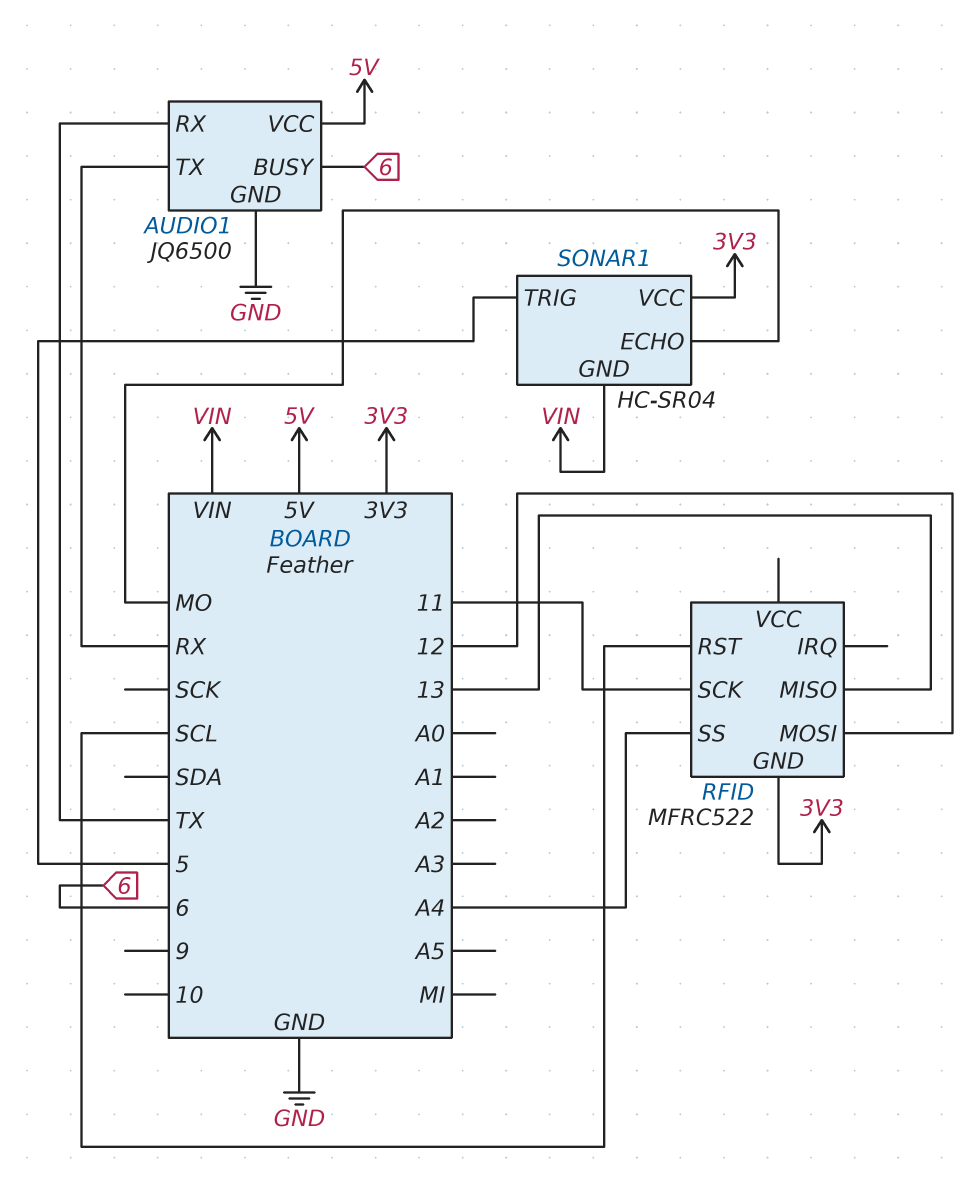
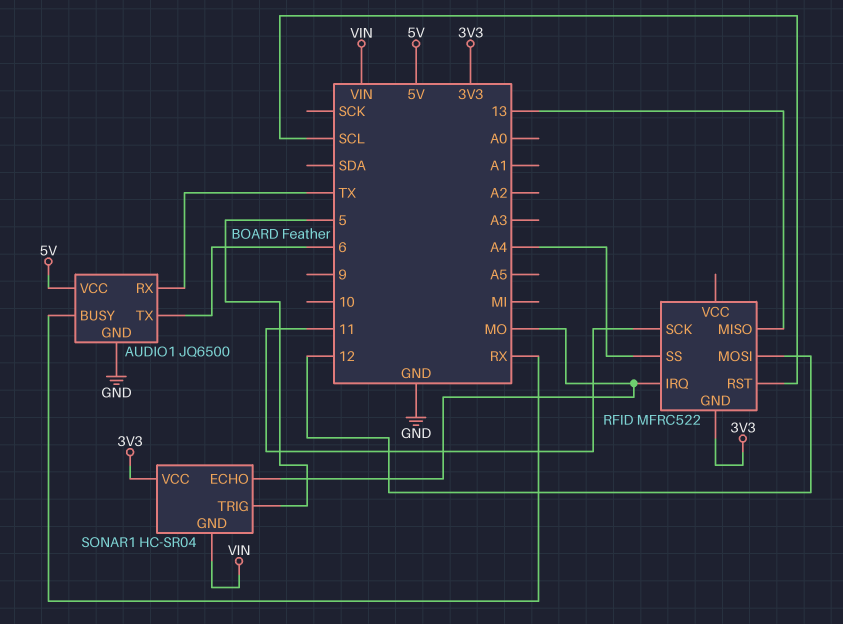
AUDIO1 pin BUSY: 6 -> RX
AUDIO1 pin TX: RX -> 6
RFID pin IRQ: none -> MO

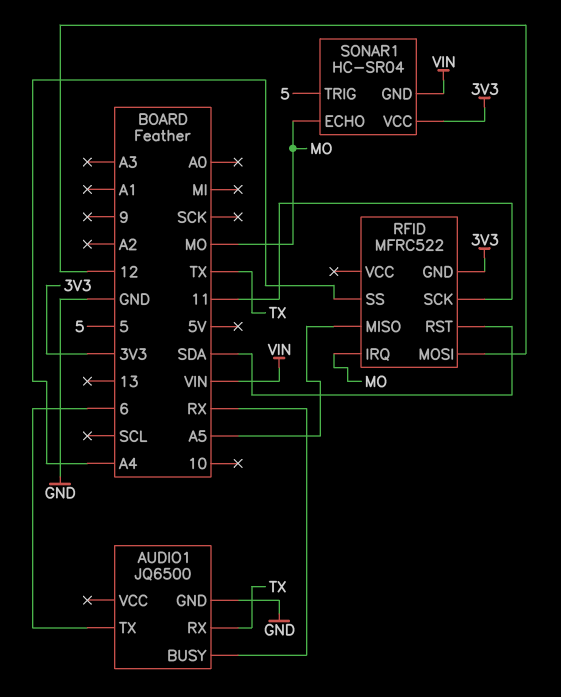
AUDIO1 pin VCC: 5V -> none
RFID pin MISO: 13 -> A5
RFID pin RST: SCL -> SDA

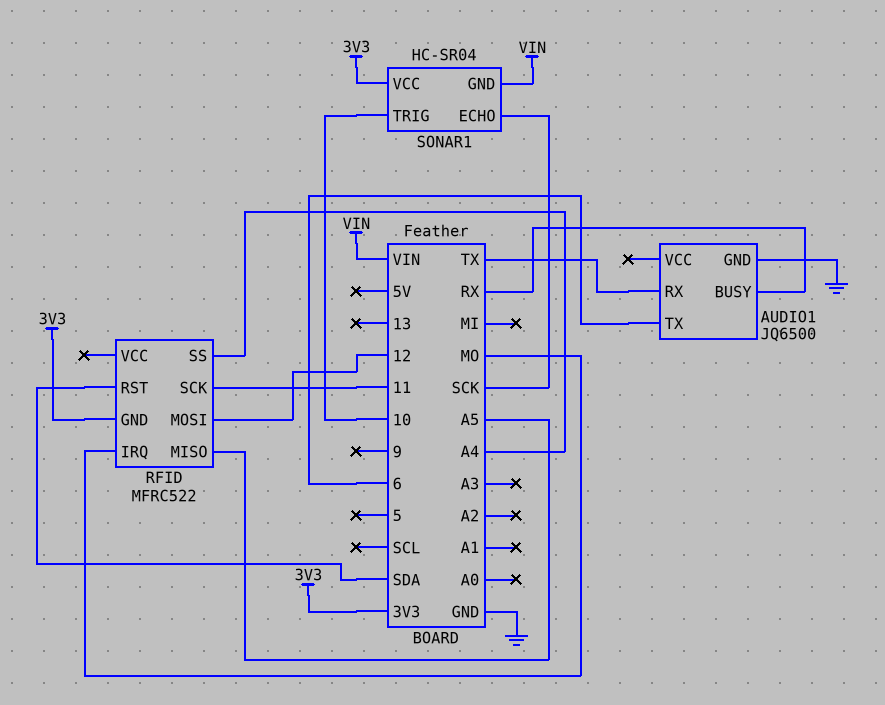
SONAR1 pin ECHO: MO -> SCK
SONAR1 pin TRIG: 5 -> 10

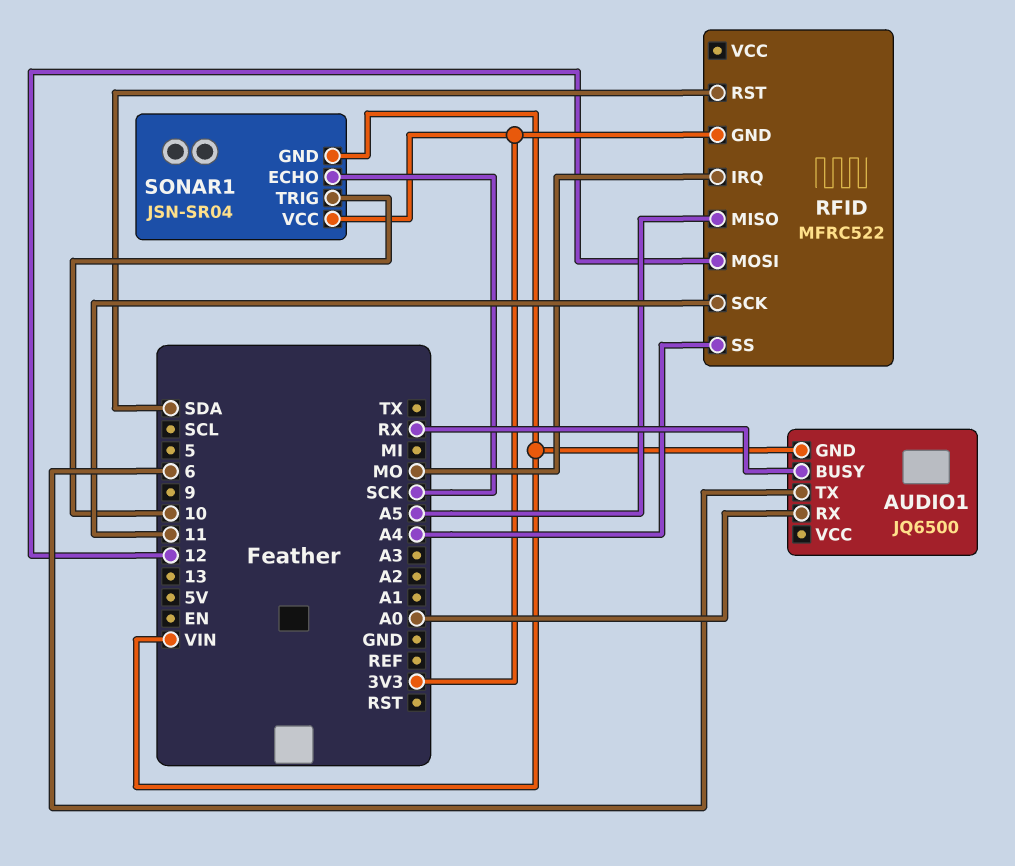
AUDIO1 pin GND: GND -> VIN
AUDIO1 pin RX: TX -> A0
SONAR1: HC-SR04 -> JSN-SR04

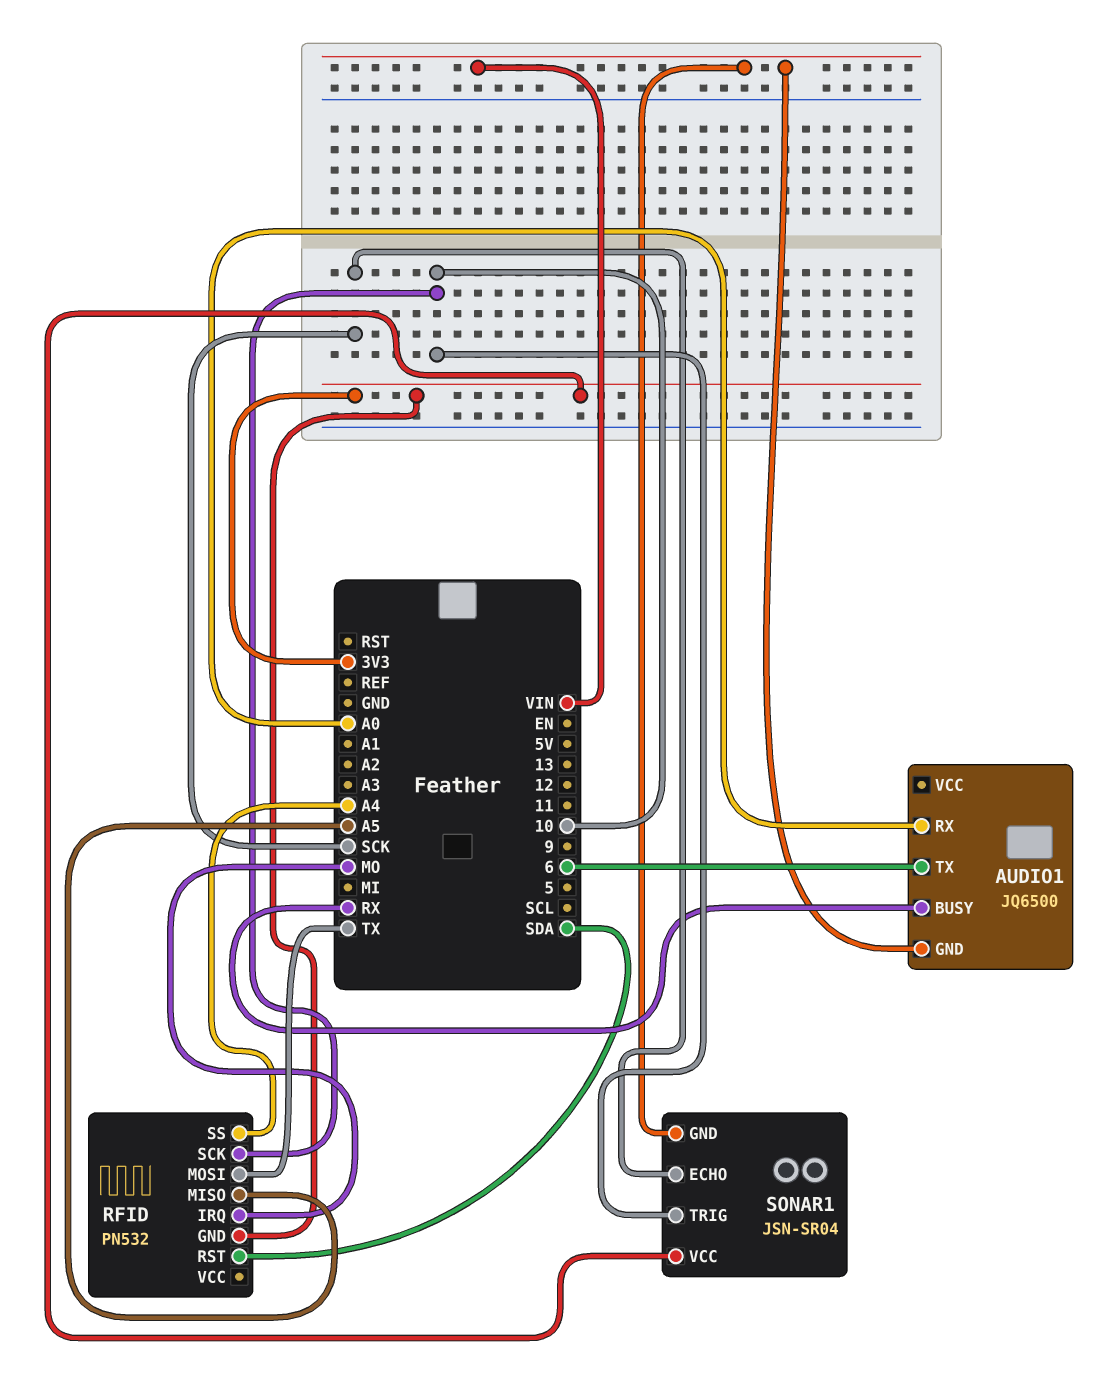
RFID: MFRC522 -> PN532
RFID pin MOSI: 12 -> TX
RFID pin SCK: 11 -> 10

